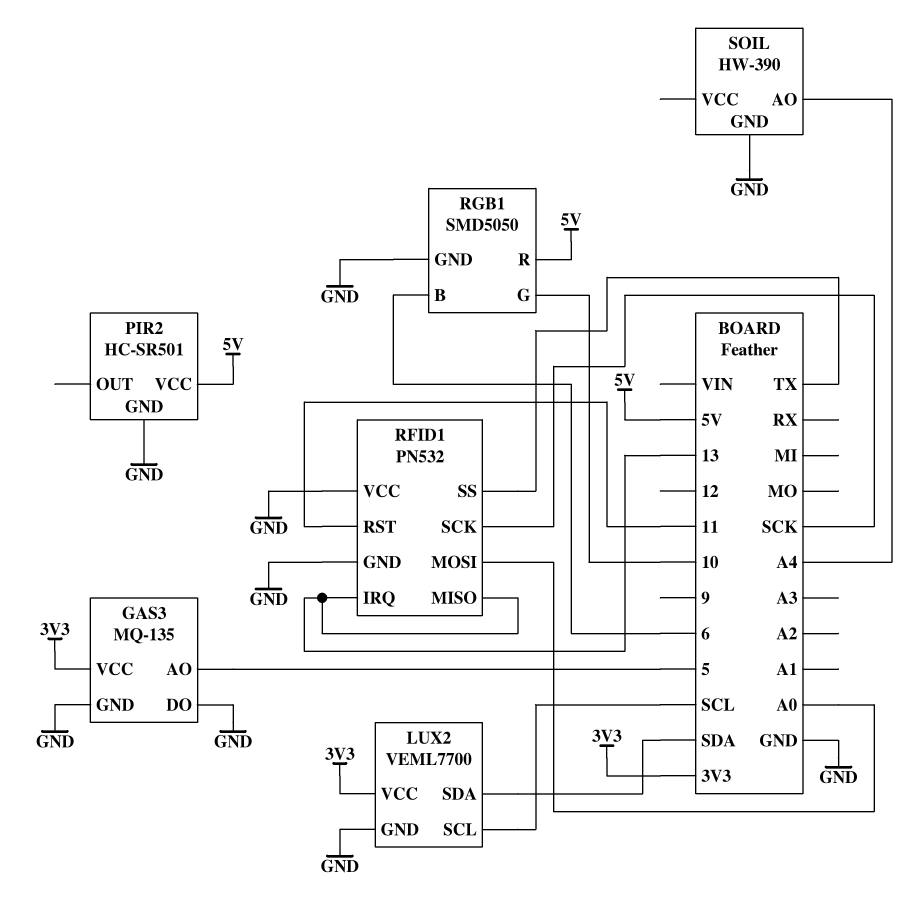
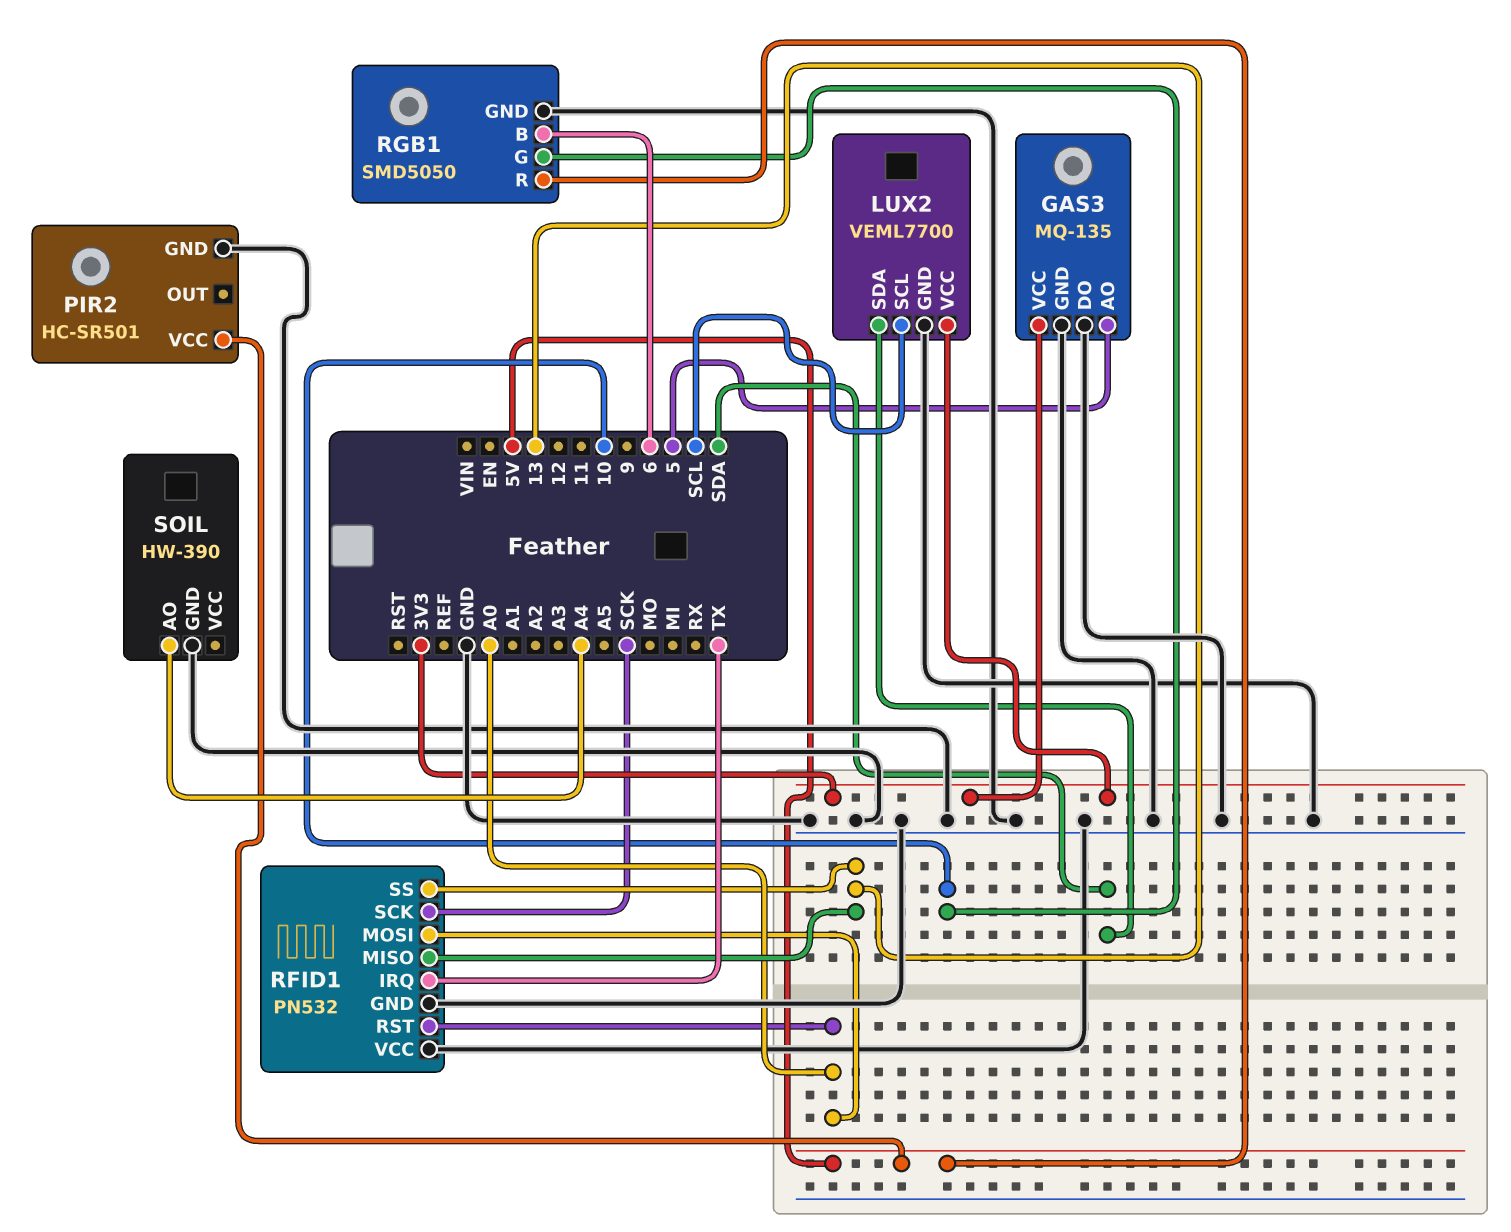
RFID1 pin IRQ: 13 -> TX
RFID1 pin RST: 11 -> A0
RFID1 pin SS: TX -> 13

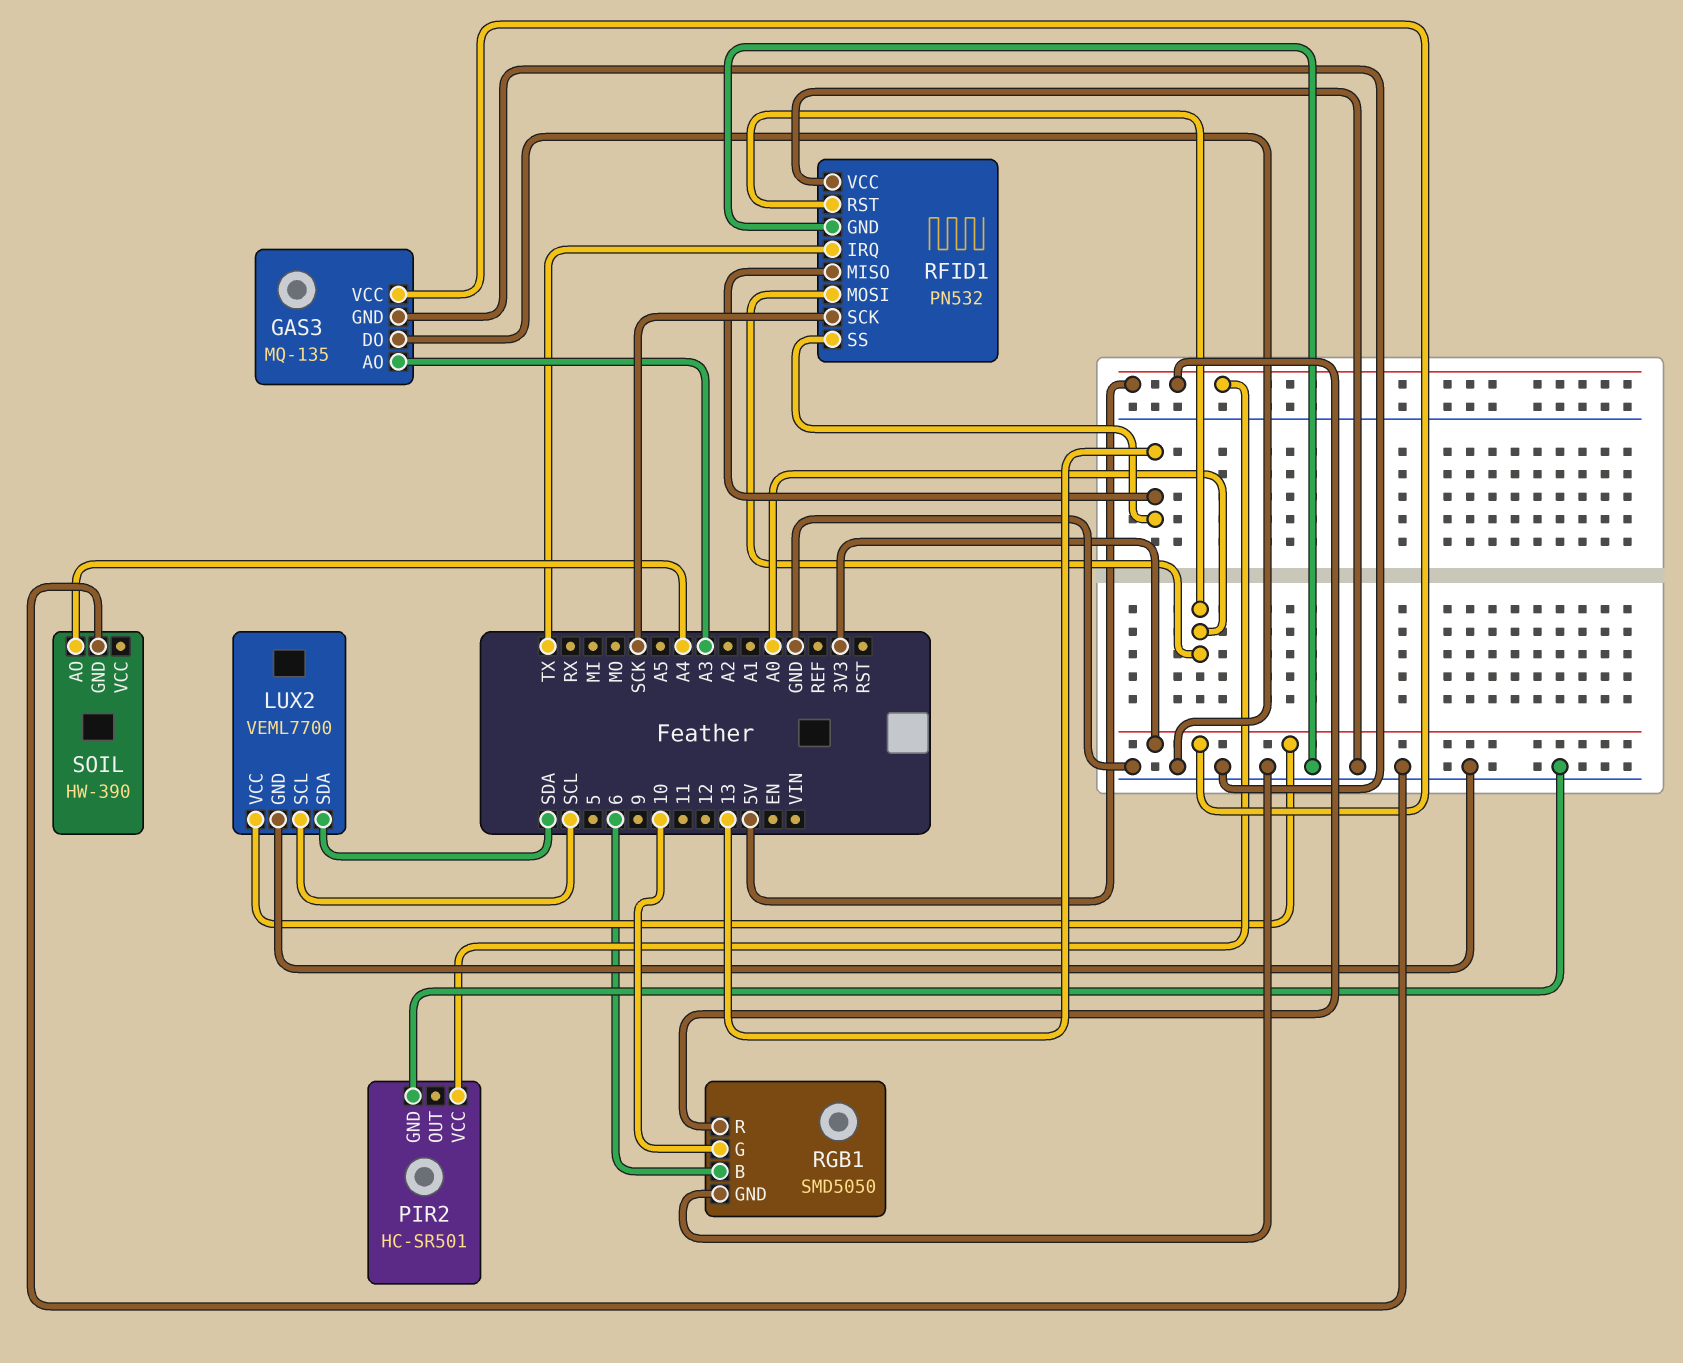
GAS3 pin AO: 5 -> A3

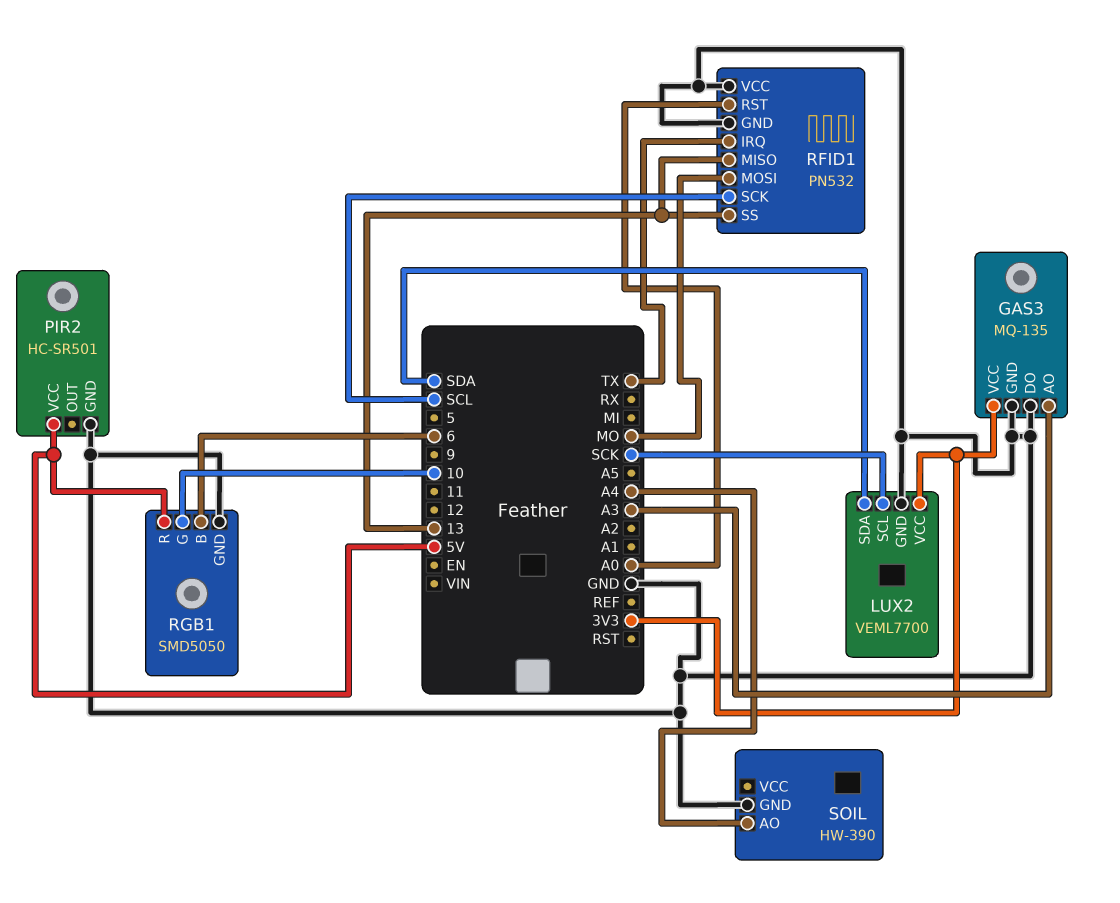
LUX2 pin SCL: SCL -> SCK
RFID1 pin MOSI: A0 -> MO
RFID1 pin SCK: SCK -> SCL

